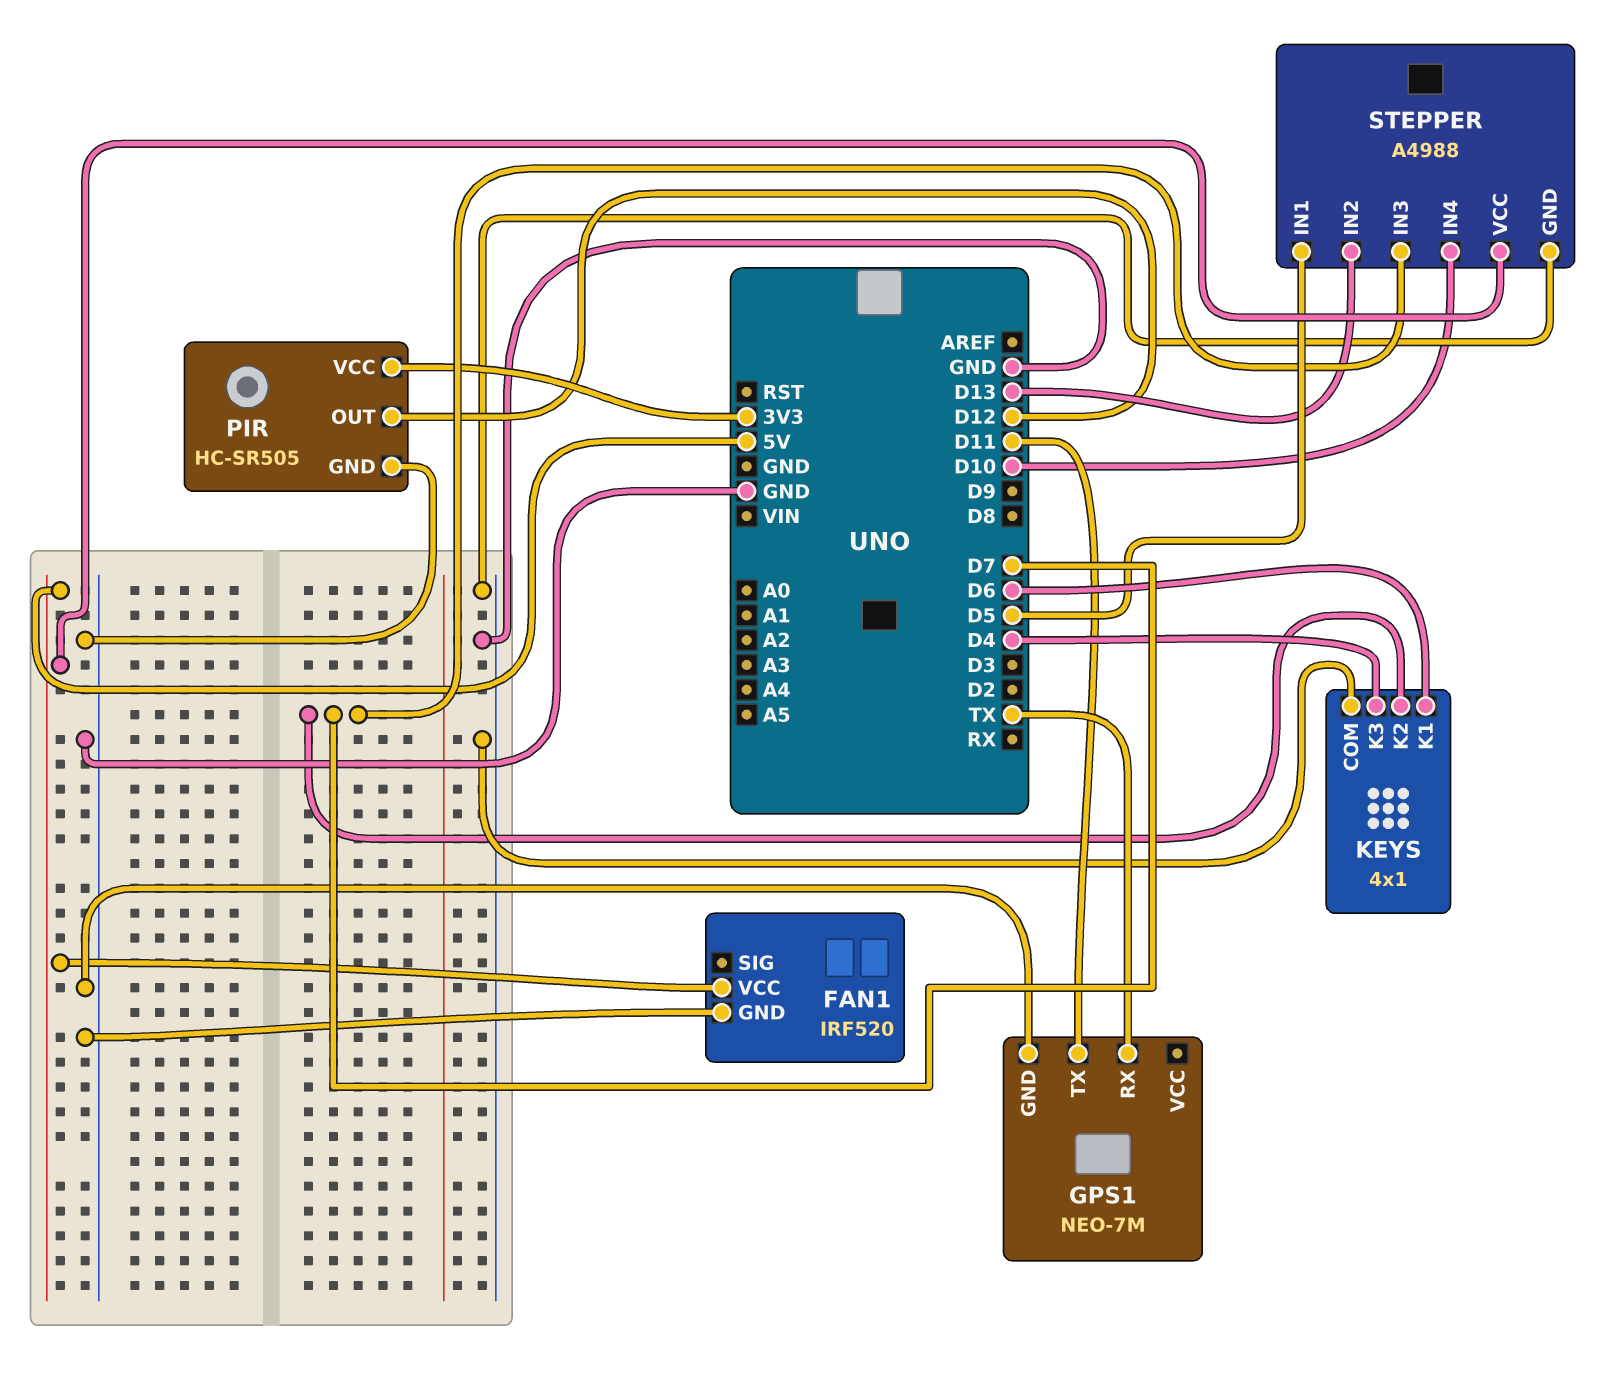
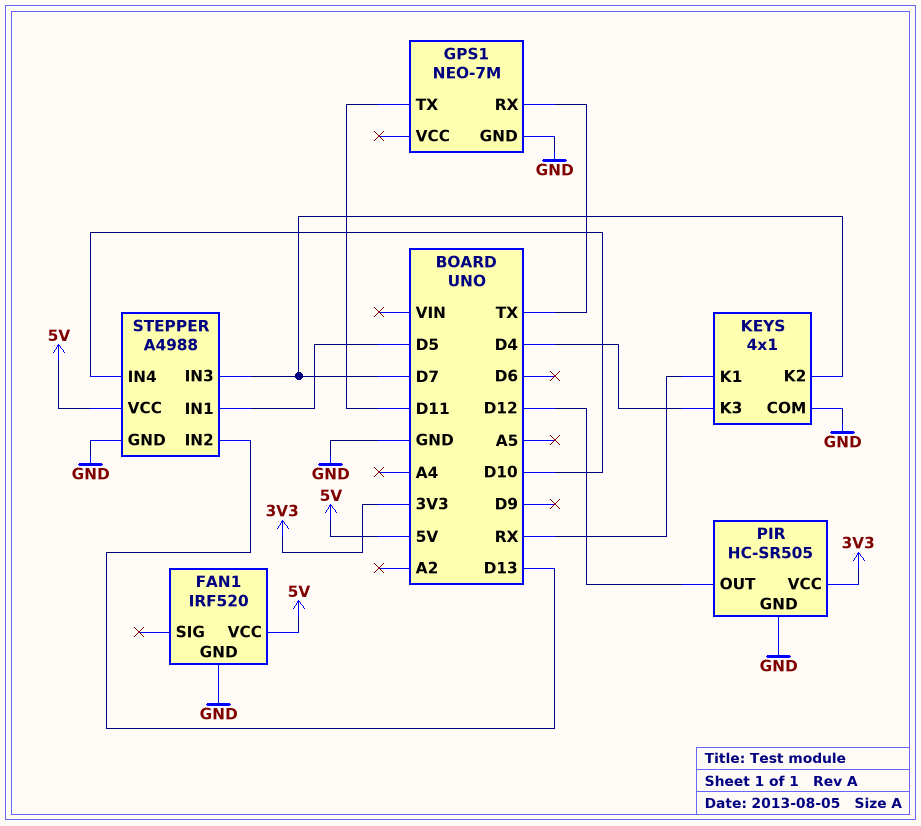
KEYS pin K1: D6 -> RX

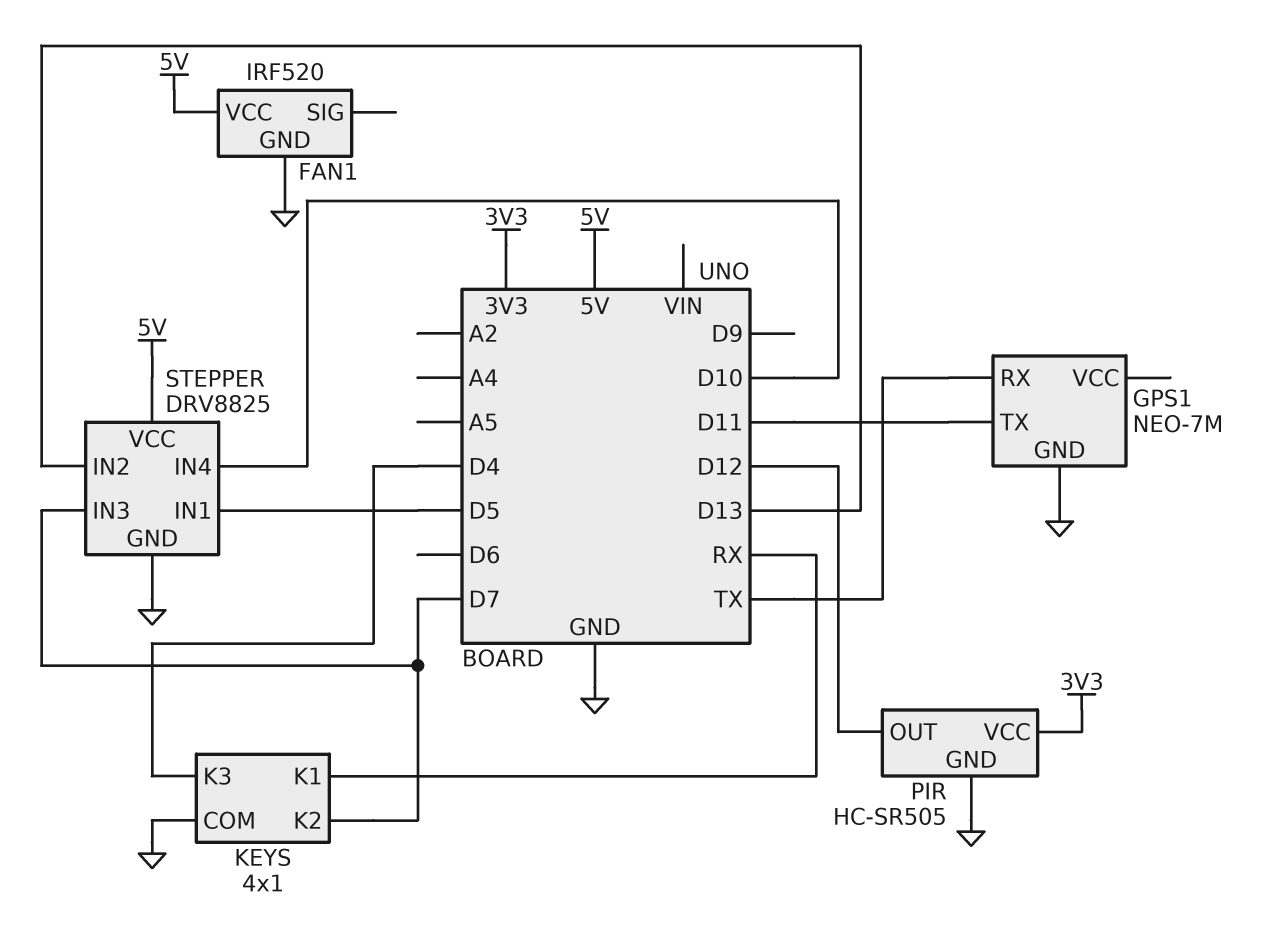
STEPPER: A4988 -> DRV8825

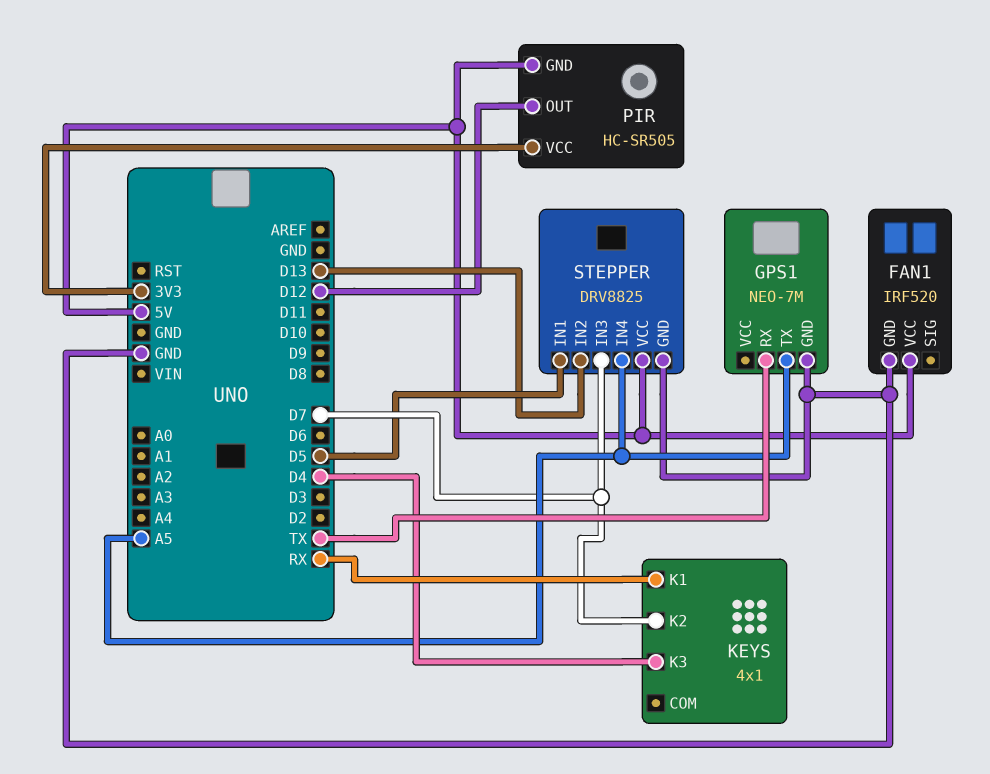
GPS1 pin TX: D11 -> A5
KEYS pin COM: GND -> none
PIR pin GND: GND -> 5V
STEPPER pin IN4: D10 -> A5

